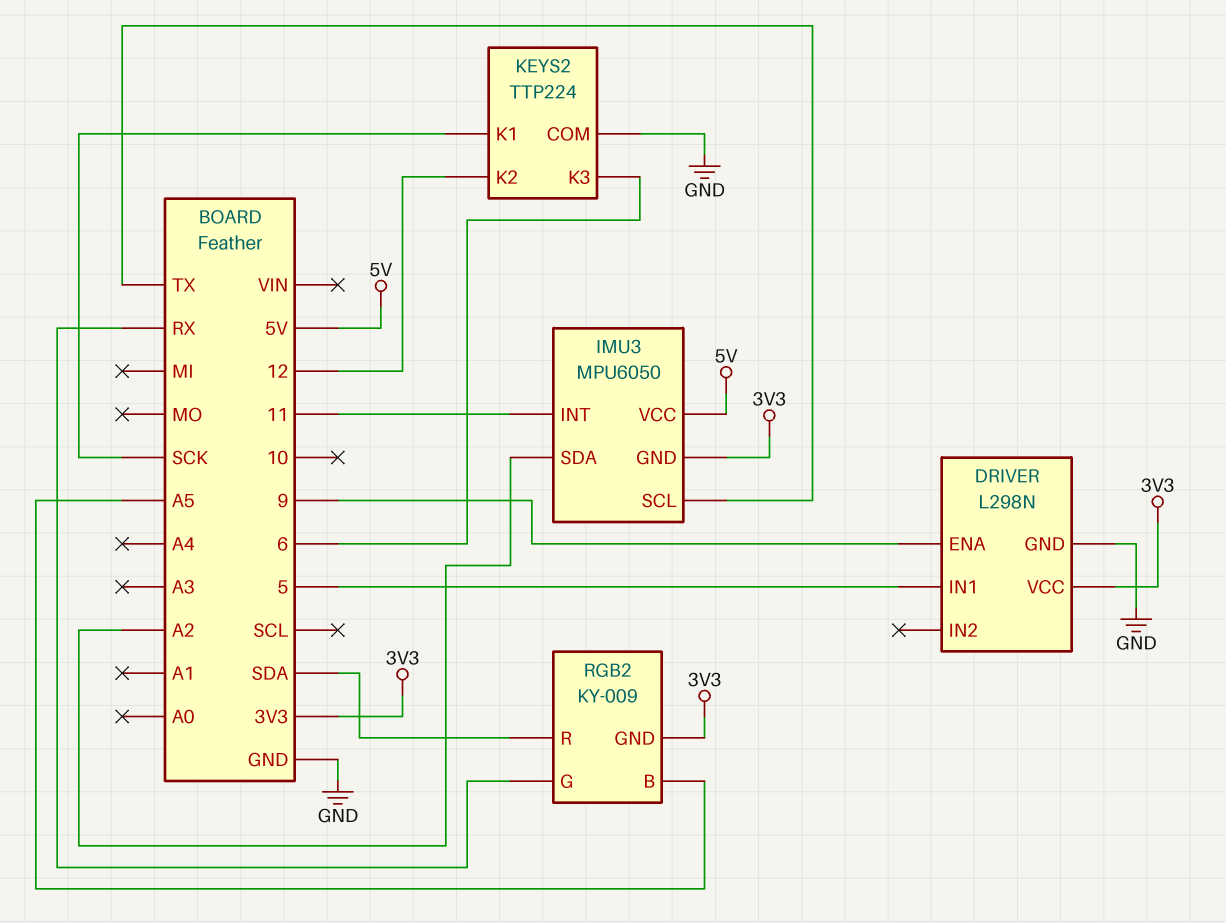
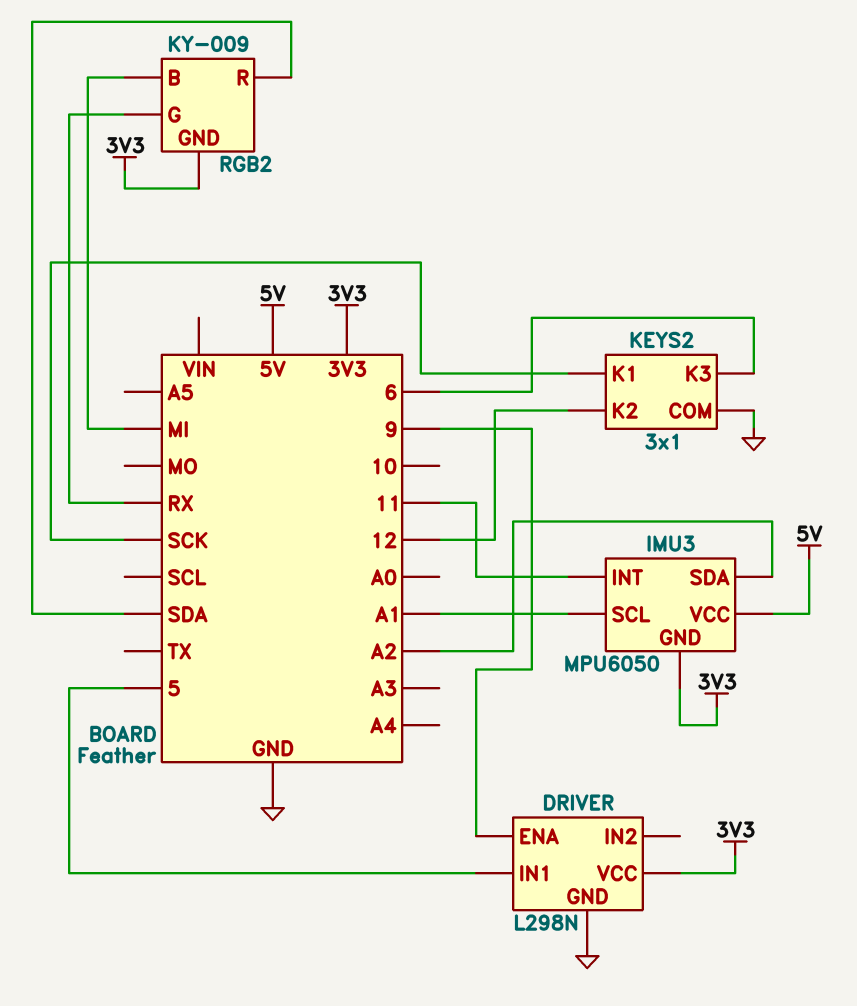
IMU3 pin SCL: TX -> A1
KEYS2: TTP224 -> 3x1
RGB2 pin B: A5 -> MI

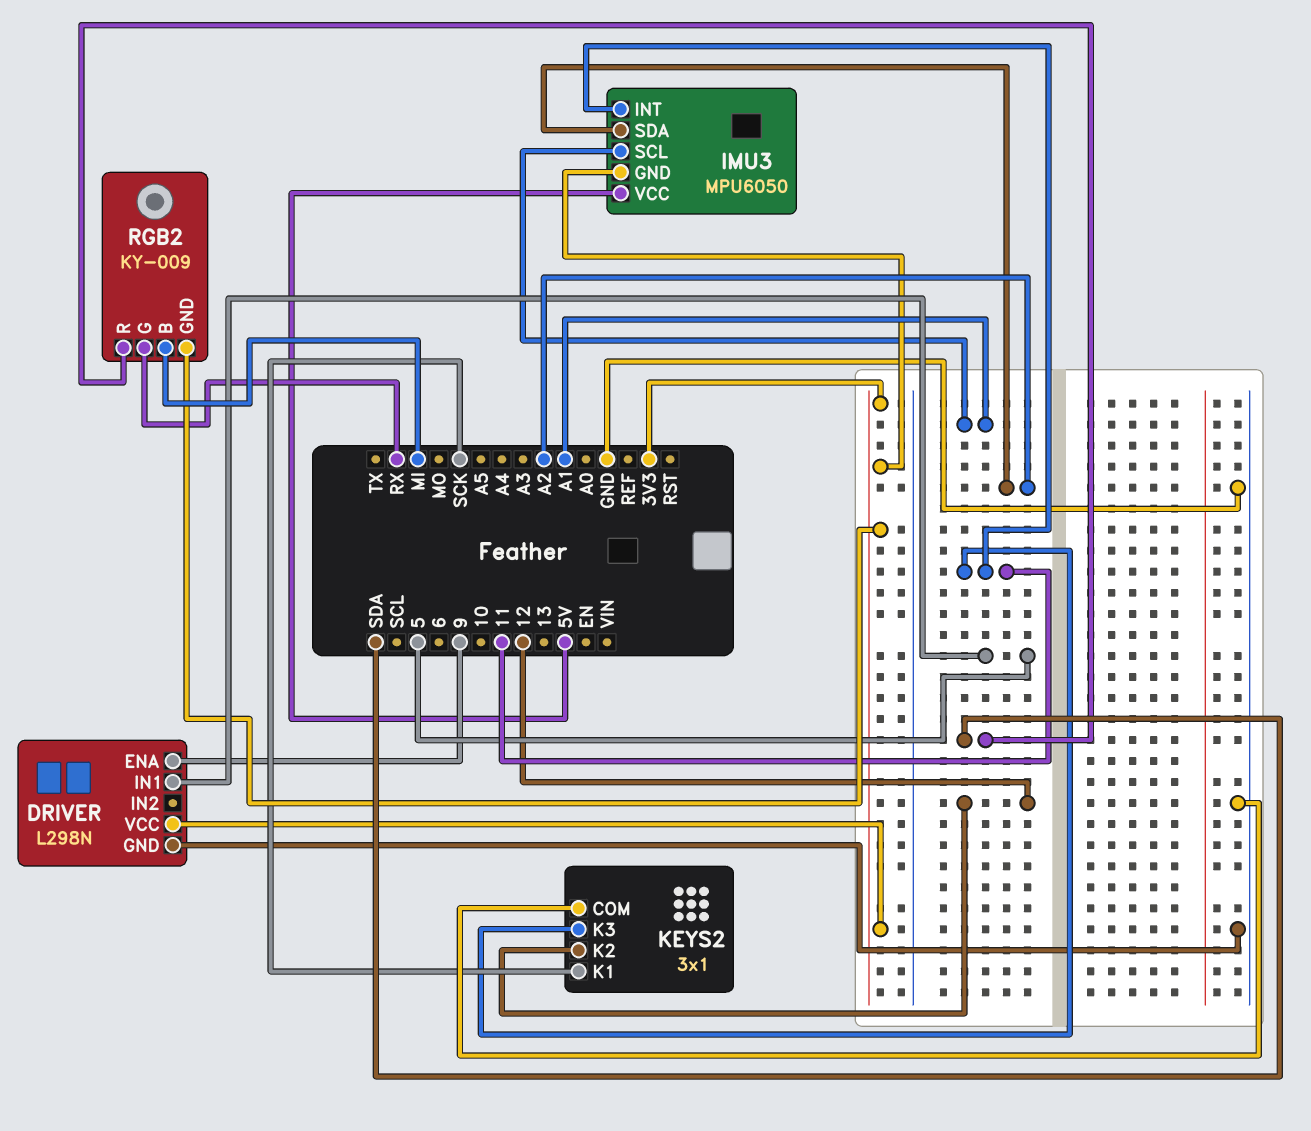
KEYS2 pin K3: 6 -> 11

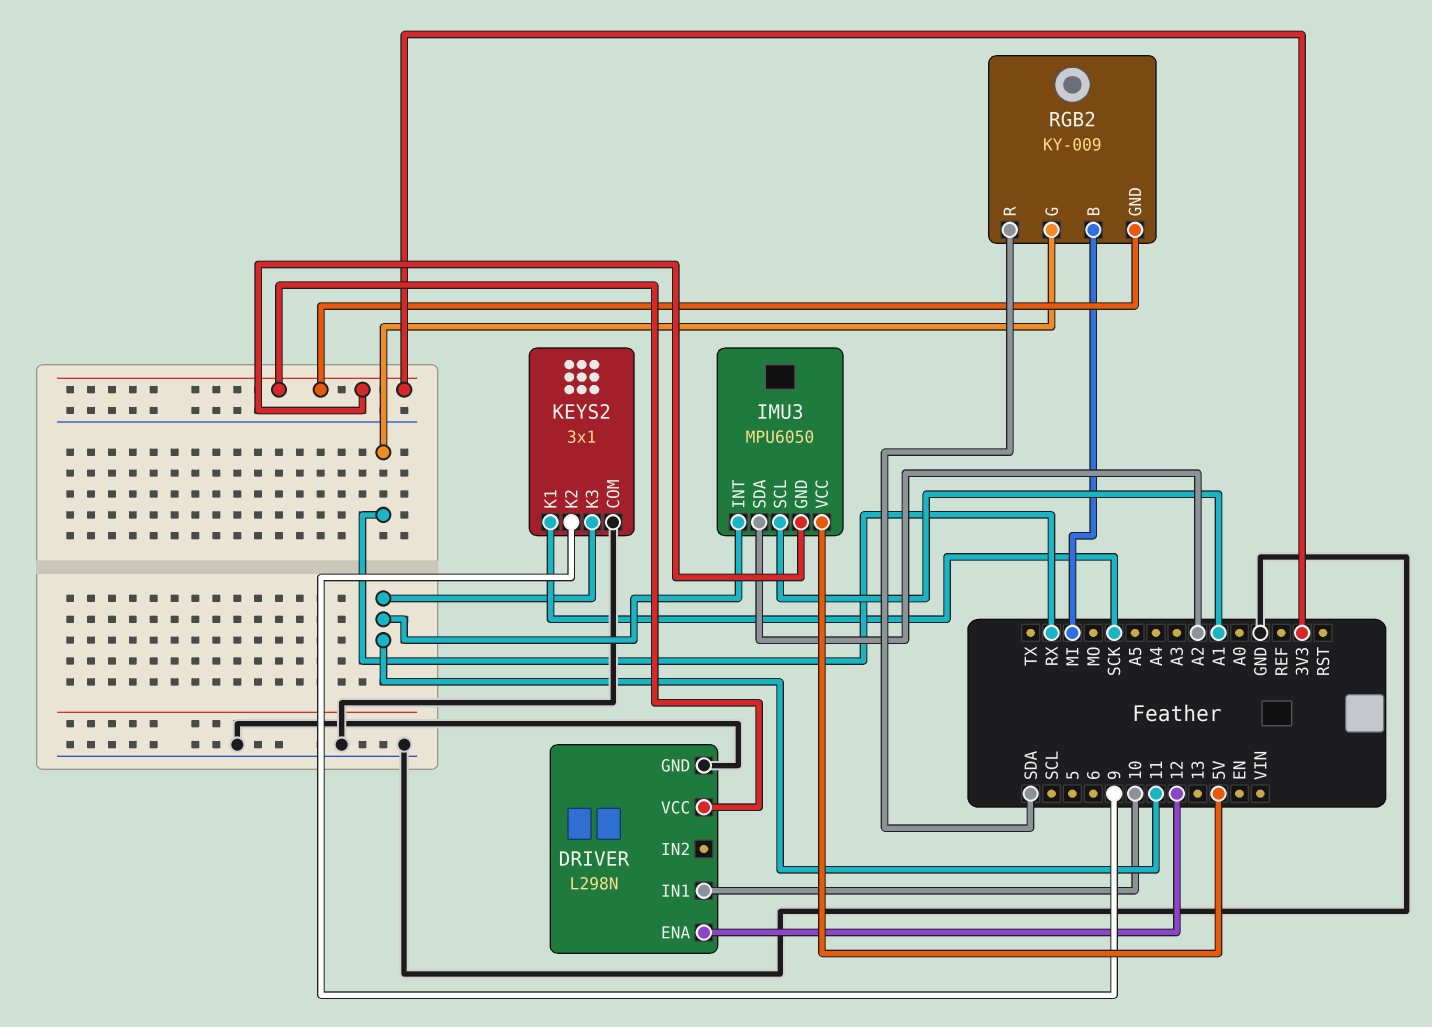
DRIVER pin ENA: 9 -> 12
DRIVER pin IN1: 5 -> 10
KEYS2 pin K2: 12 -> 9

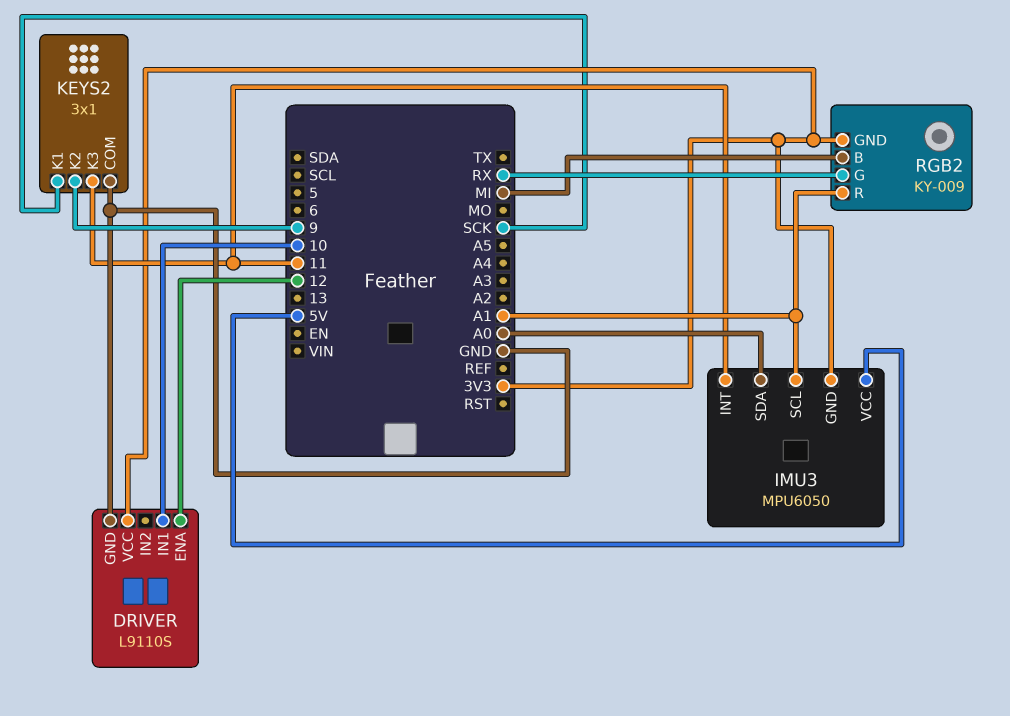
DRIVER: L298N -> L9110S
IMU3 pin SDA: A2 -> A0
RGB2 pin R: SDA -> A1

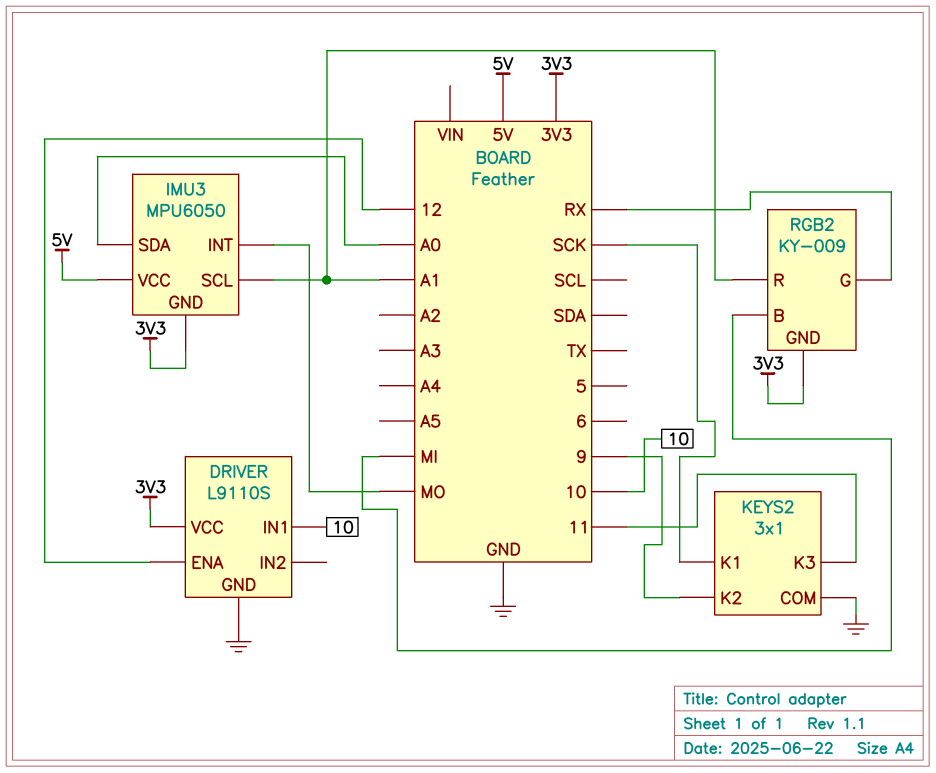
IMU3 pin INT: 11 -> MO

